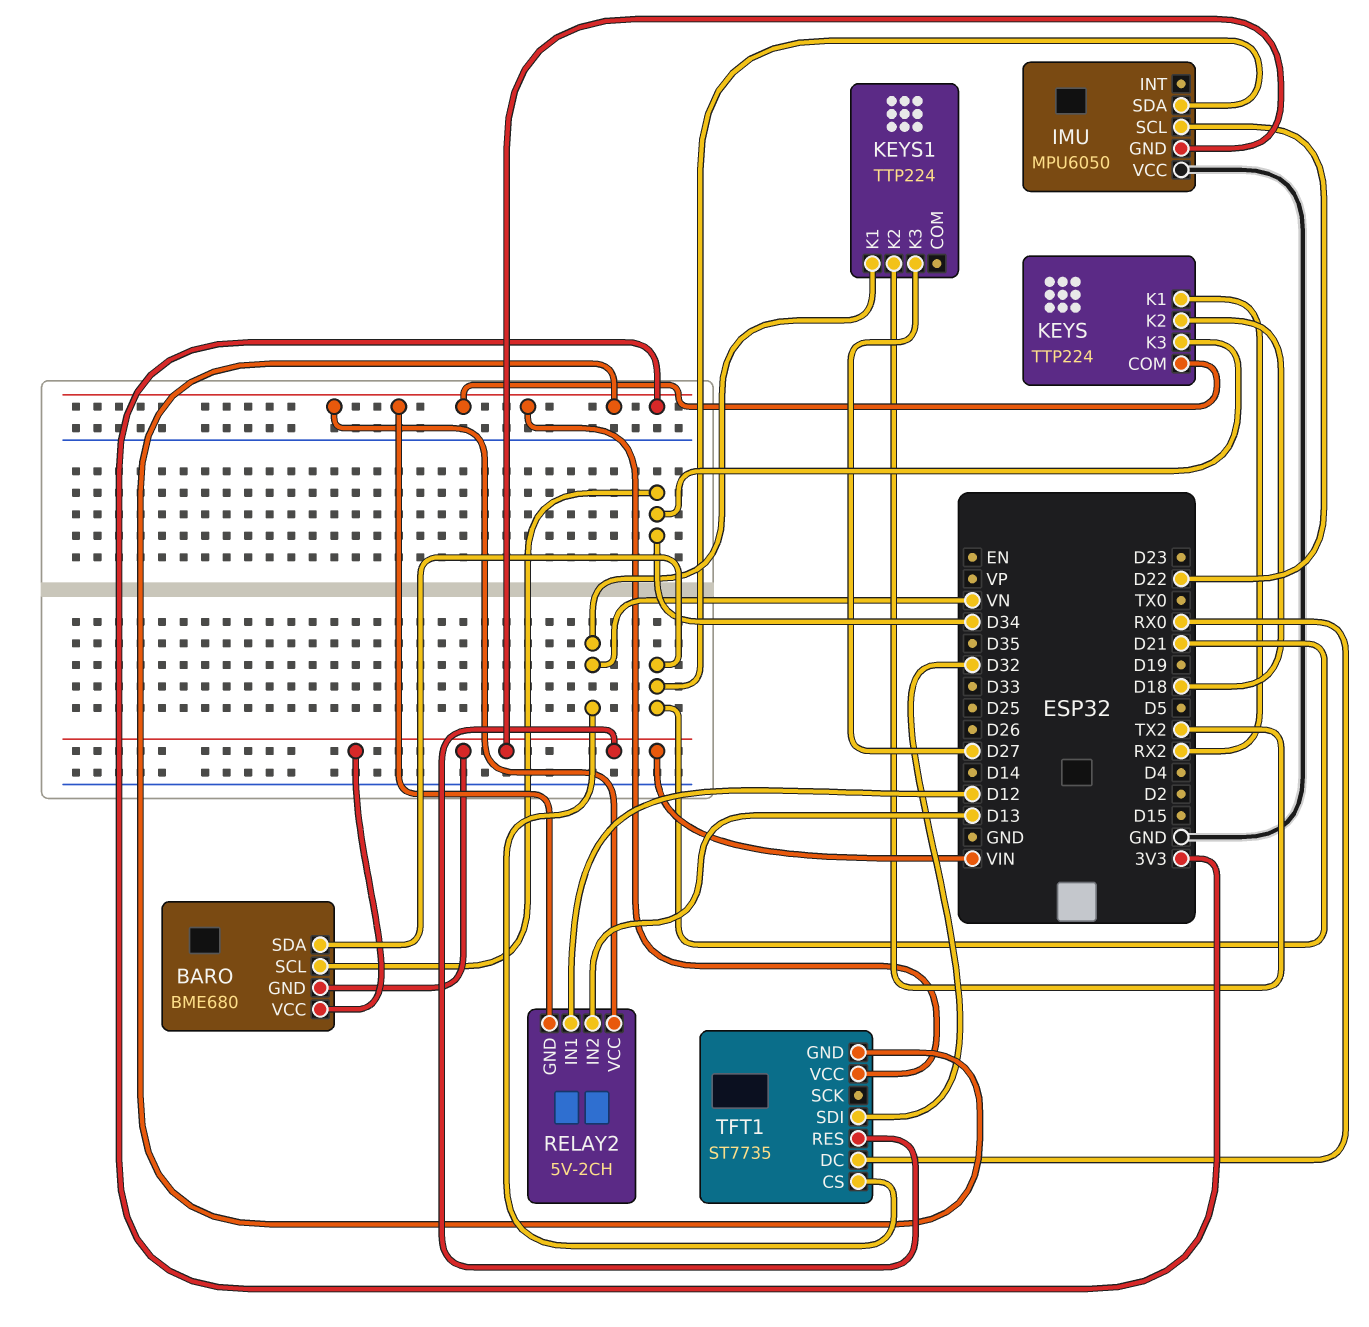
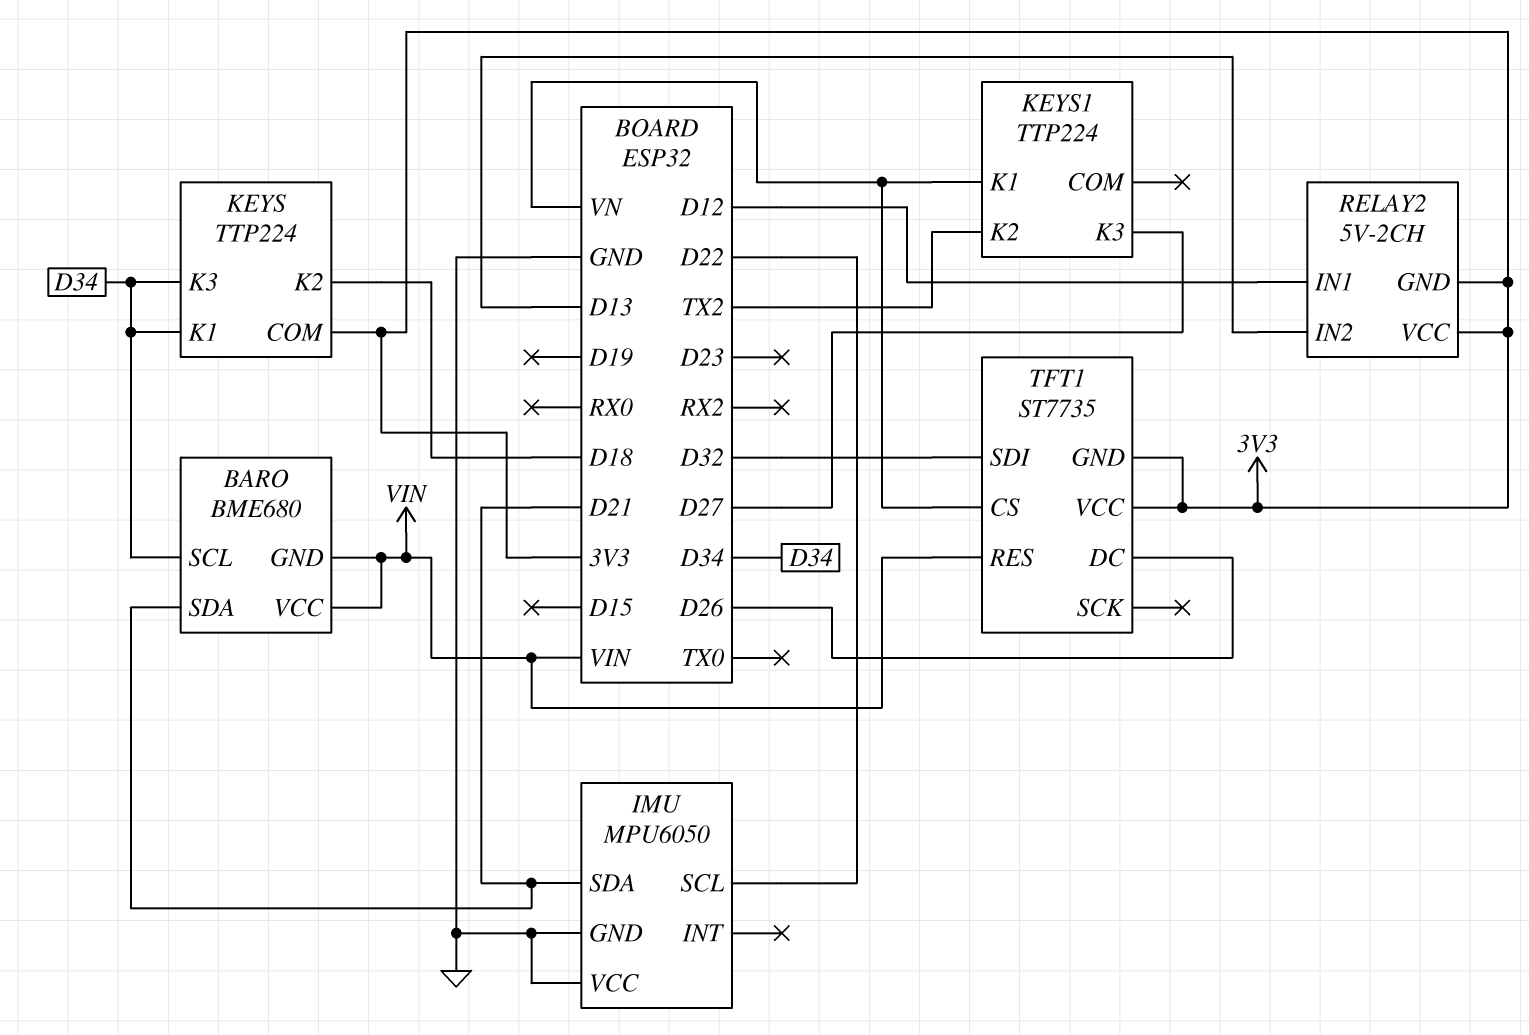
IMU pin GND: VIN -> GND
KEYS pin K1: RX2 -> D34
TFT1 pin DC: RX0 -> D26

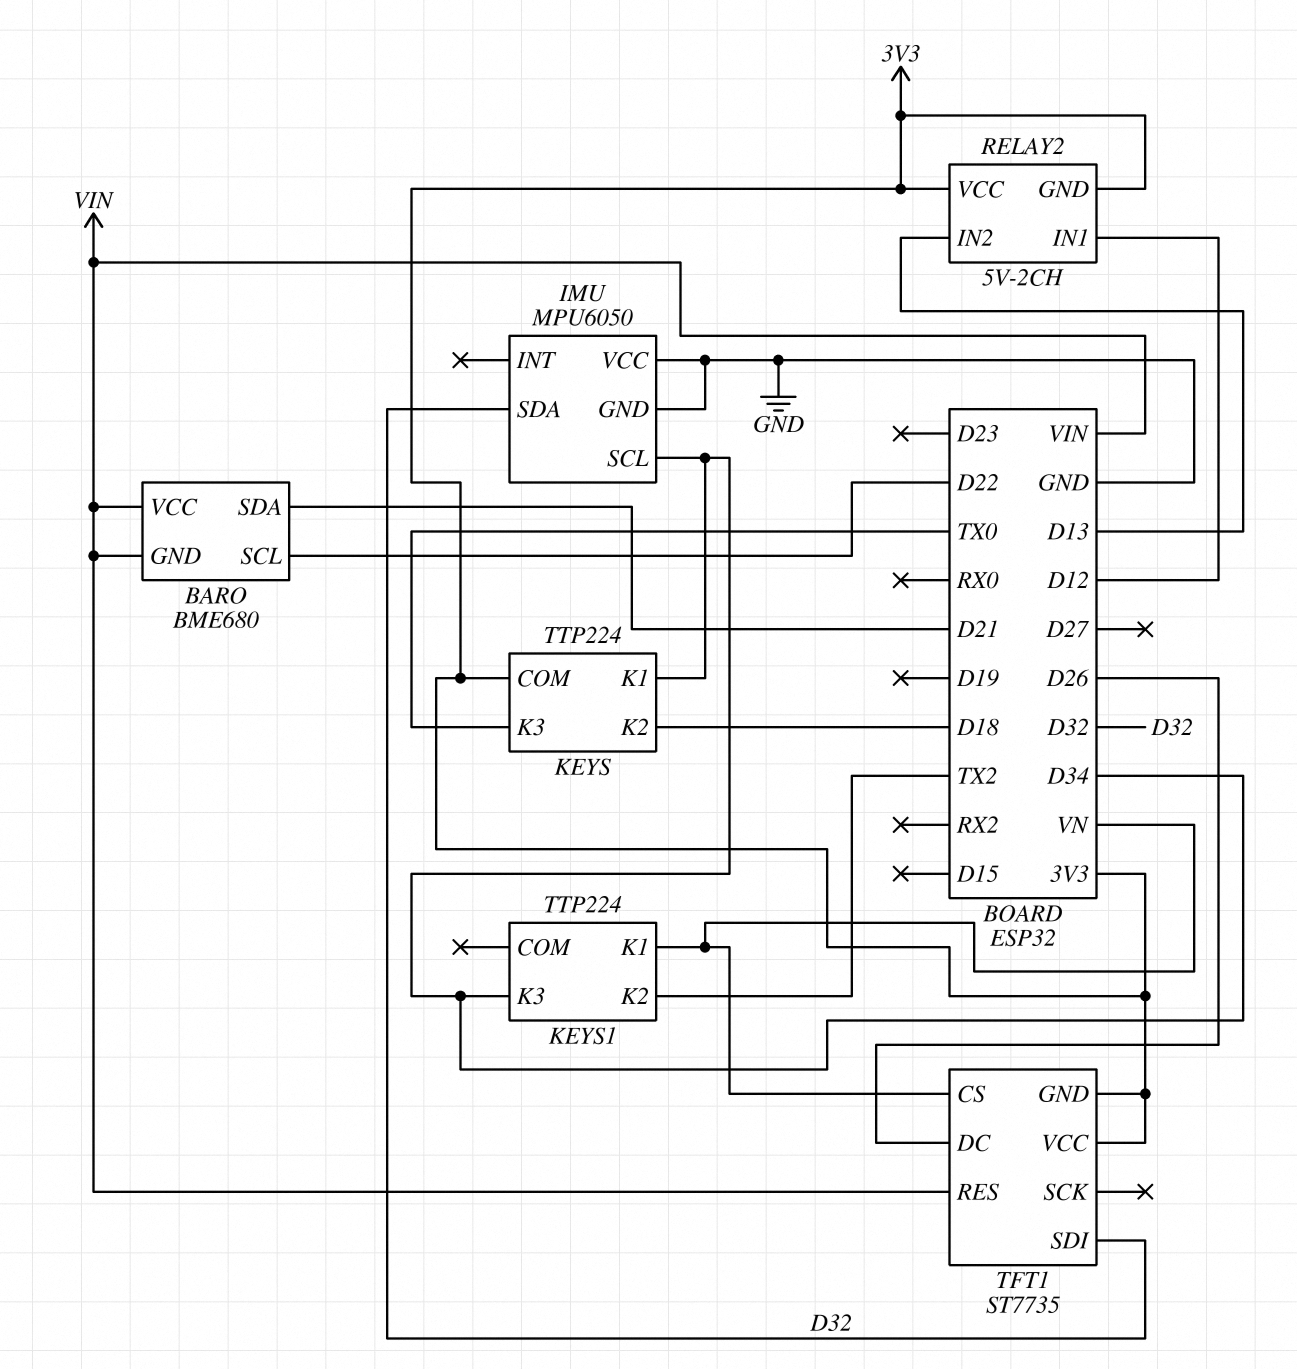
BARO pin SCL: D34 -> D22
IMU pin SCL: D22 -> D34
IMU pin SDA: D21 -> D32
KEYS pin K3: D34 -> TX0
KEYS1 pin K3: D27 -> D34

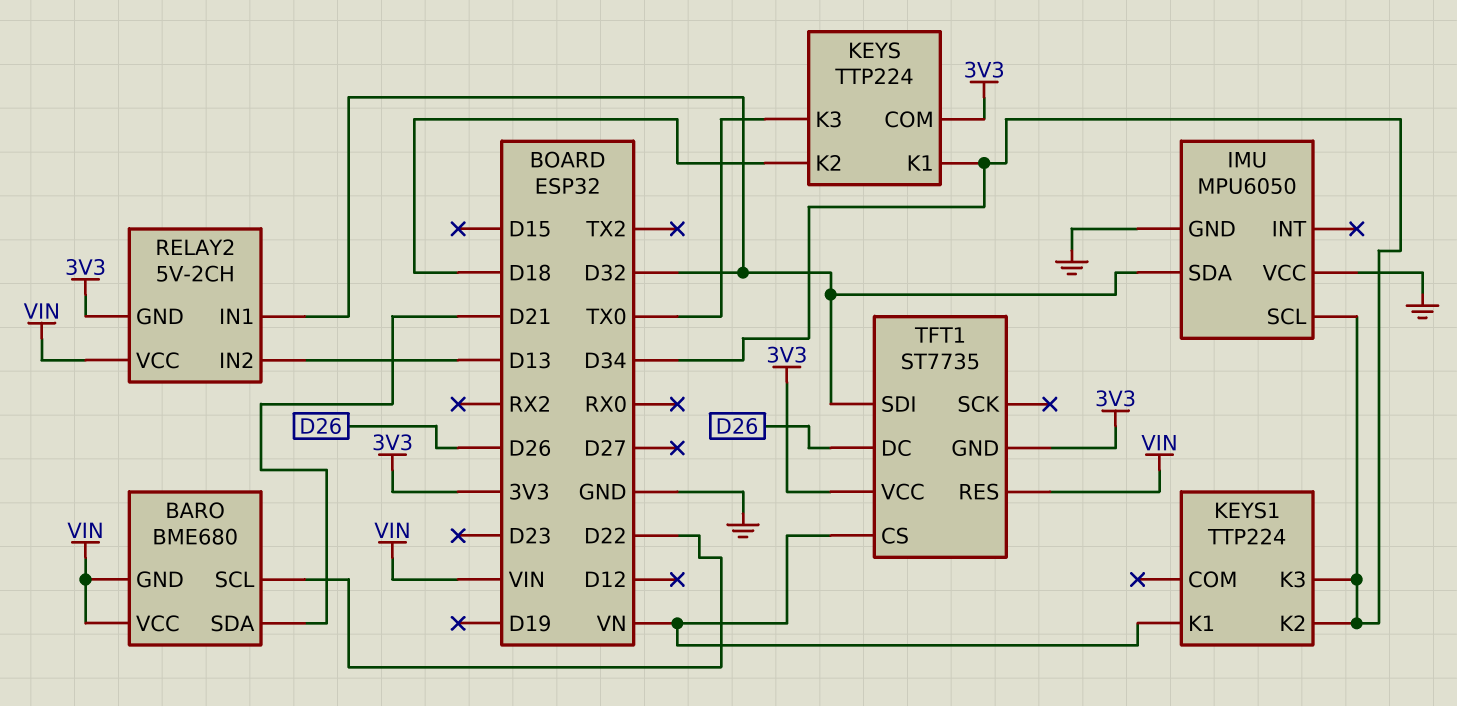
KEYS1 pin K2: TX2 -> D34
RELAY2 pin IN1: D12 -> D32
RELAY2 pin VCC: 3V3 -> VIN

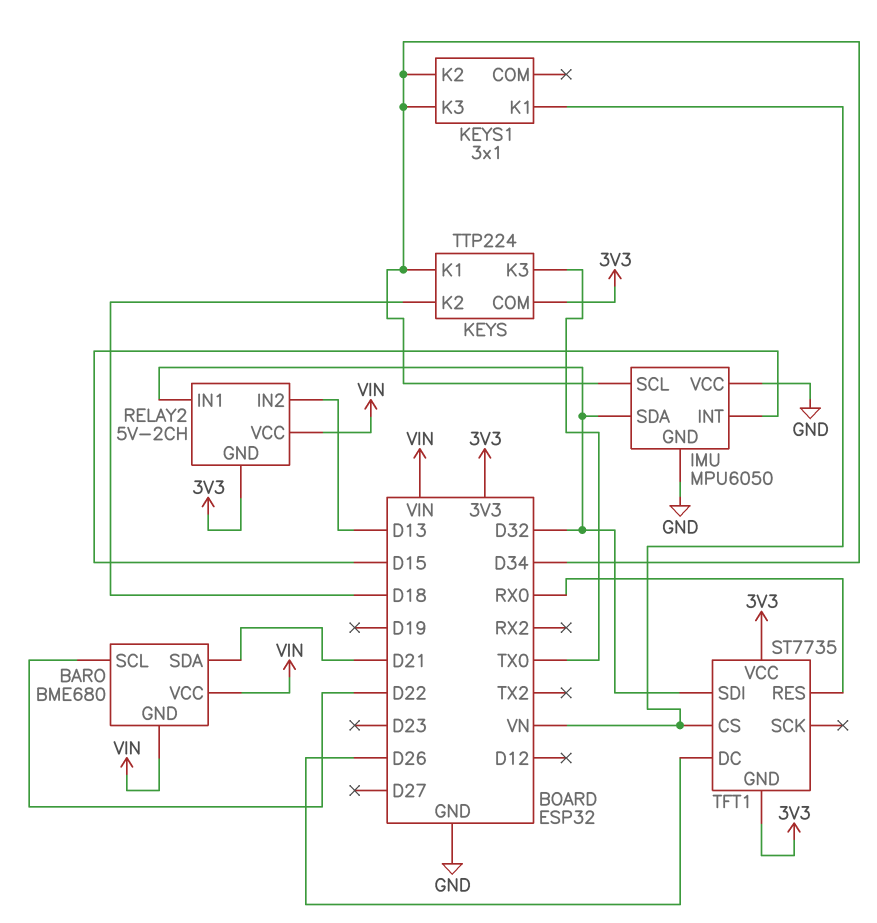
IMU pin INT: none -> D15
KEYS1: TTP224 -> 3x1
TFT1 pin RES: VIN -> RX0

